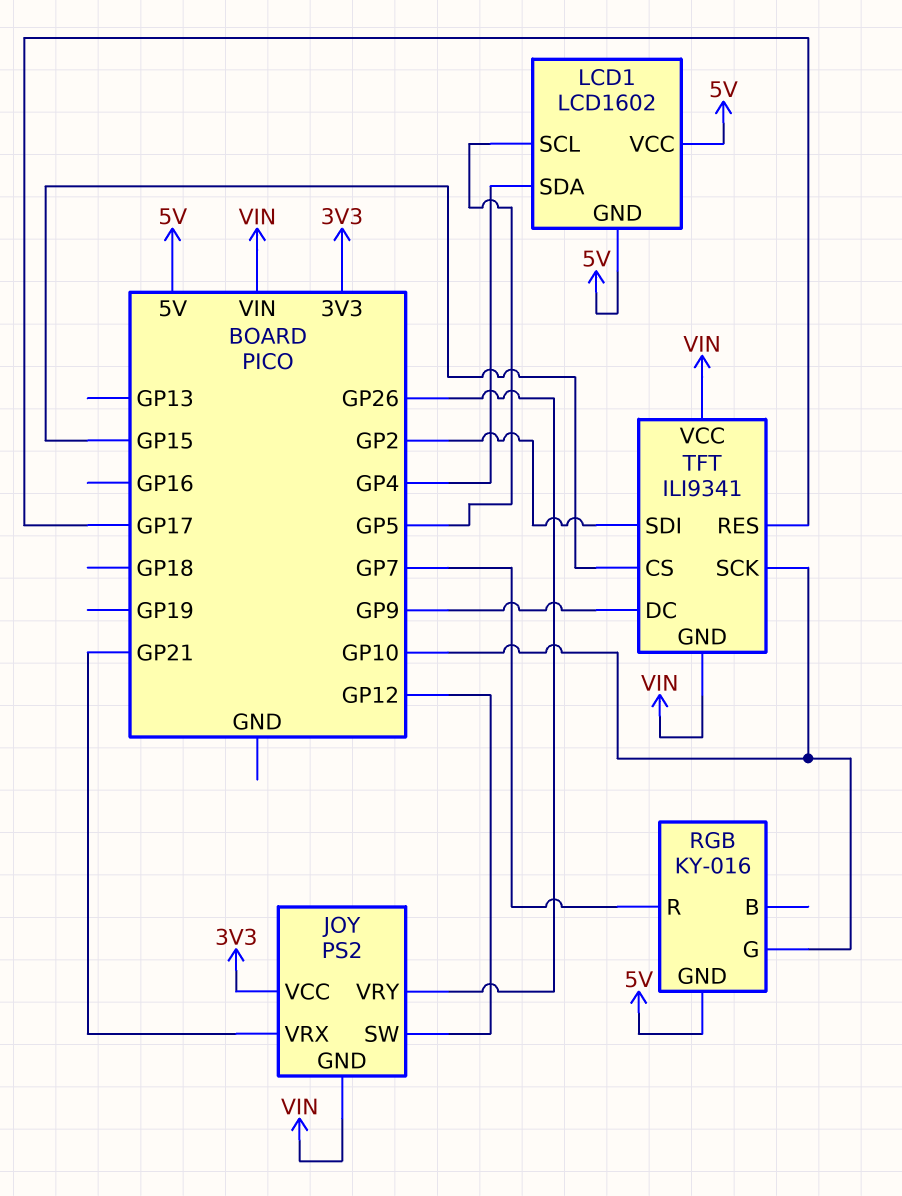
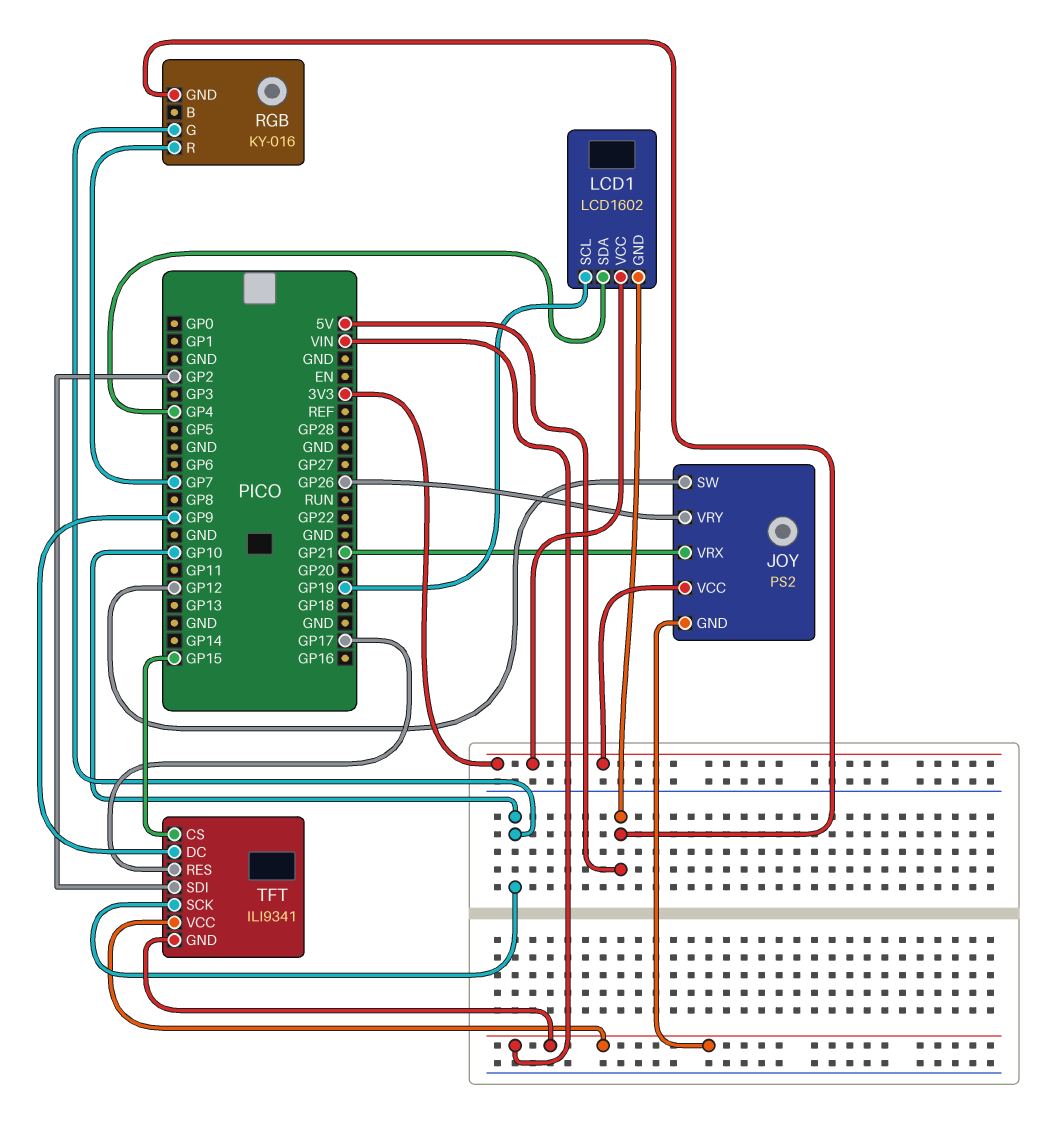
LCD1 pin SCL: GP5 -> GP19
LCD1 pin VCC: 5V -> 3V3

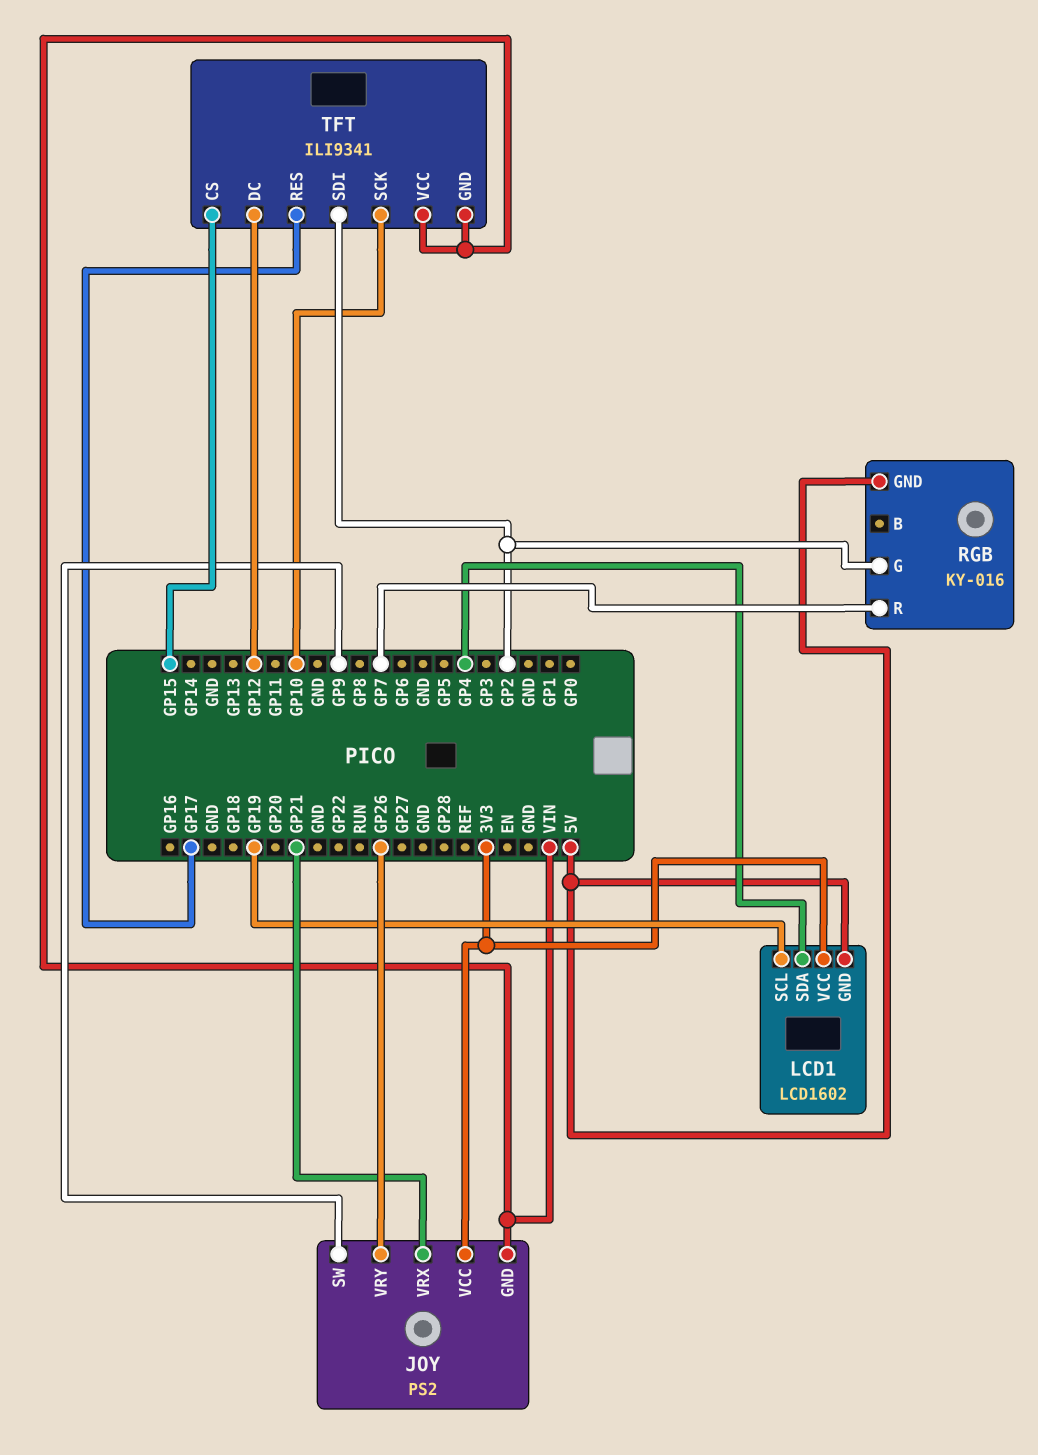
JOY pin SW: GP12 -> GP9
RGB pin G: GP10 -> GP2
TFT pin DC: GP9 -> GP12

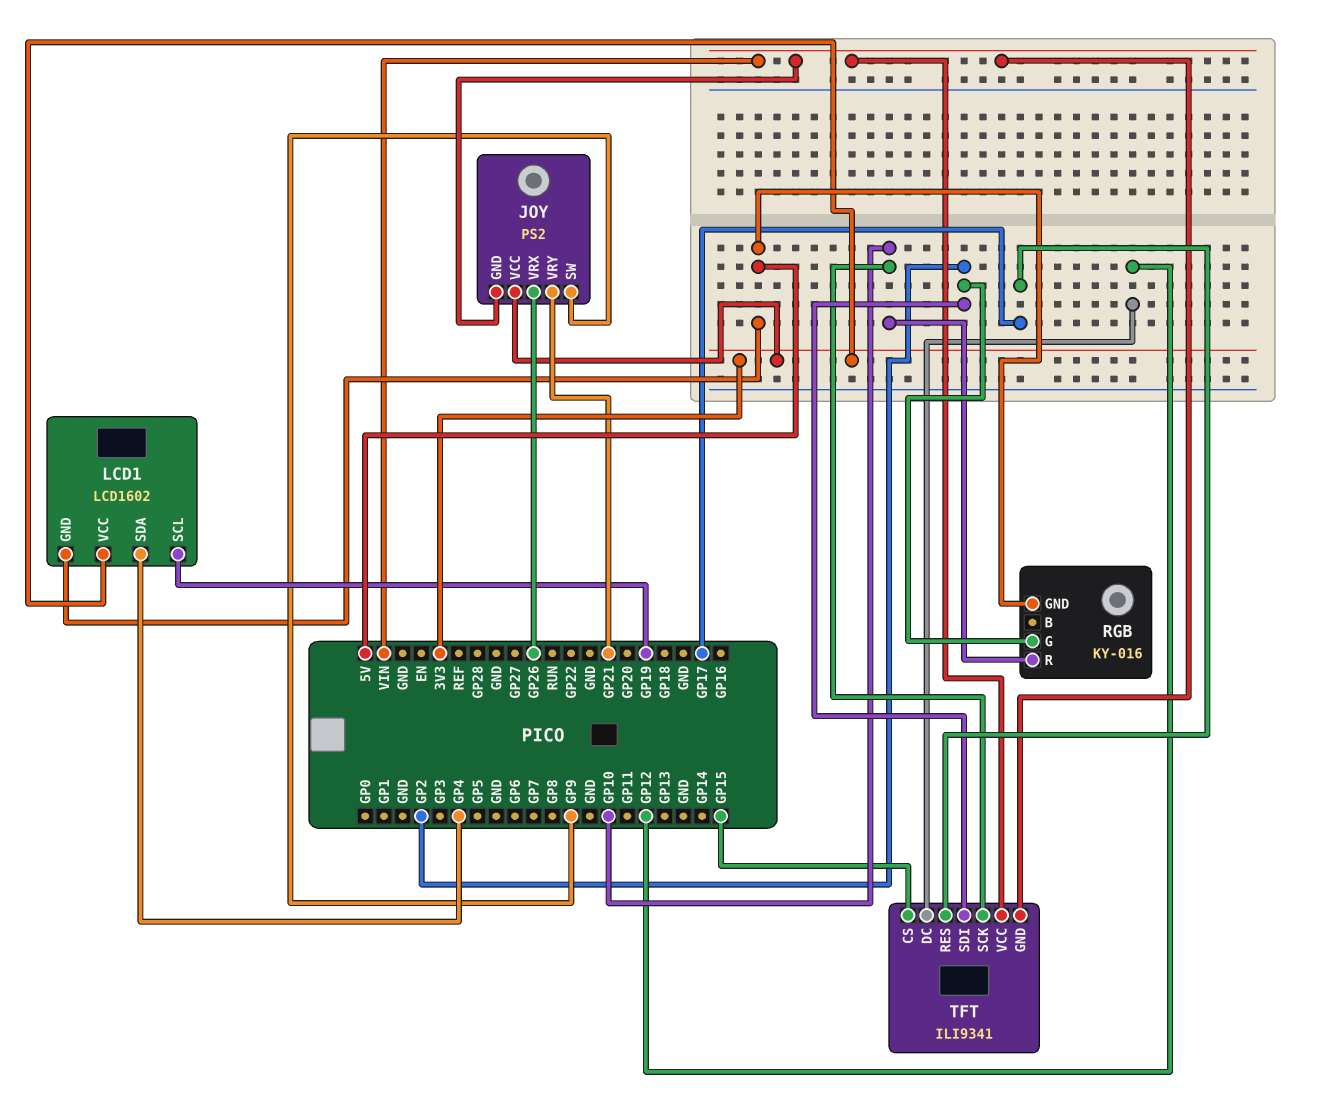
JOY pin VRX: GP21 -> GP26
JOY pin VRY: GP26 -> GP21
RGB pin R: GP7 -> GP10

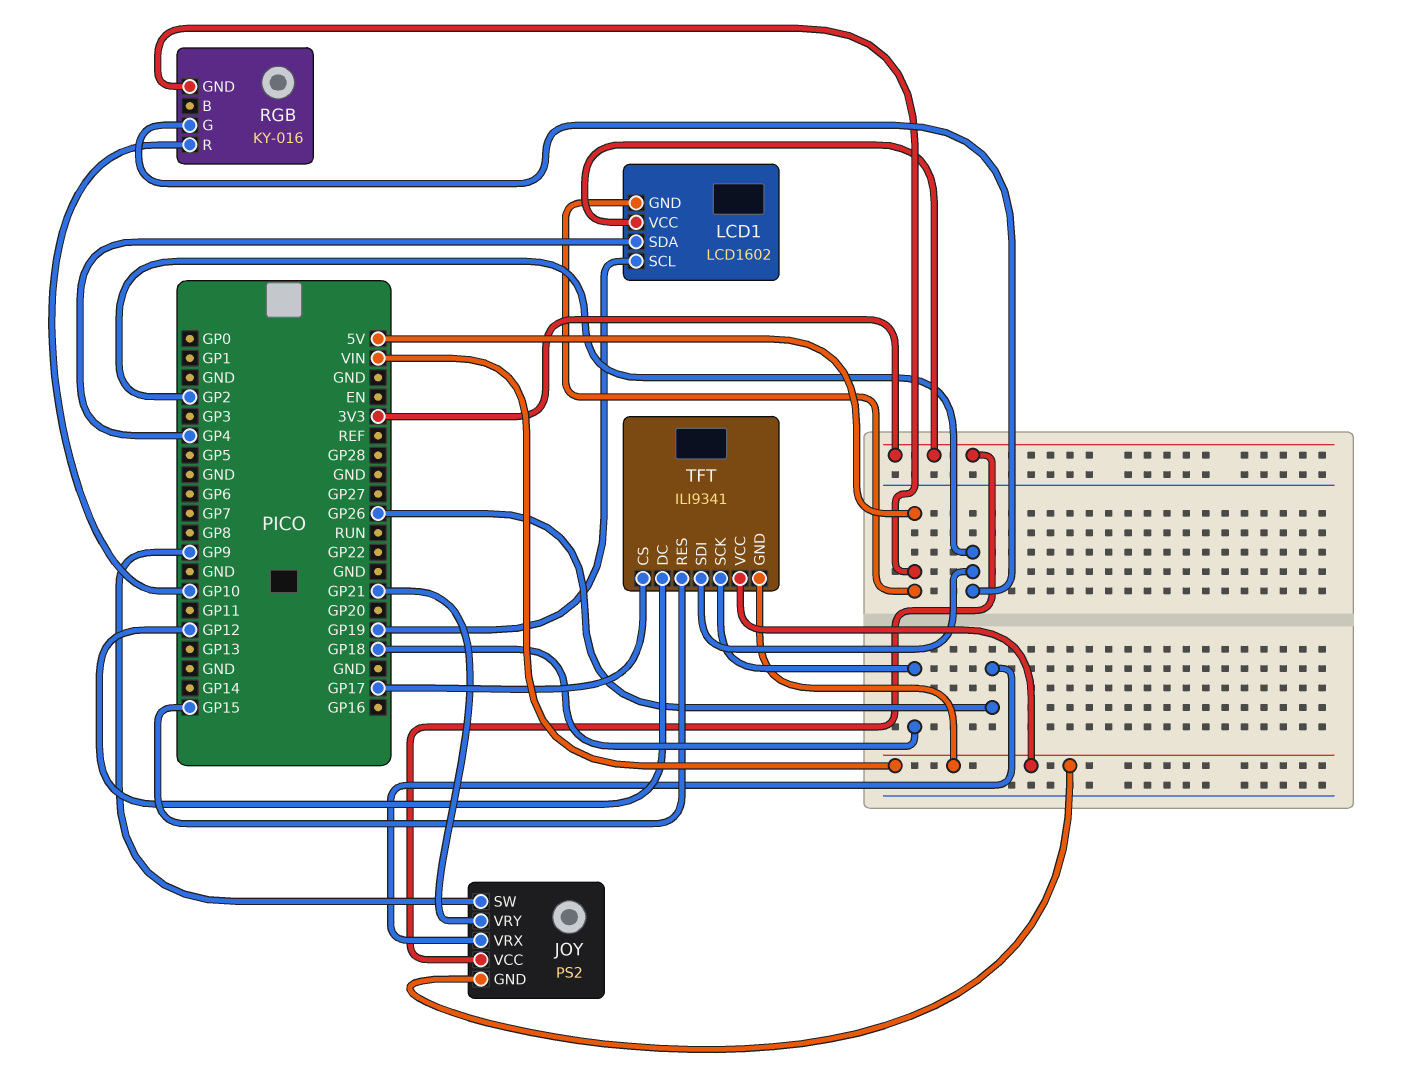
TFT pin CS: GP15 -> GP17
TFT pin RES: GP17 -> GP15
TFT pin SCK: GP10 -> GP18

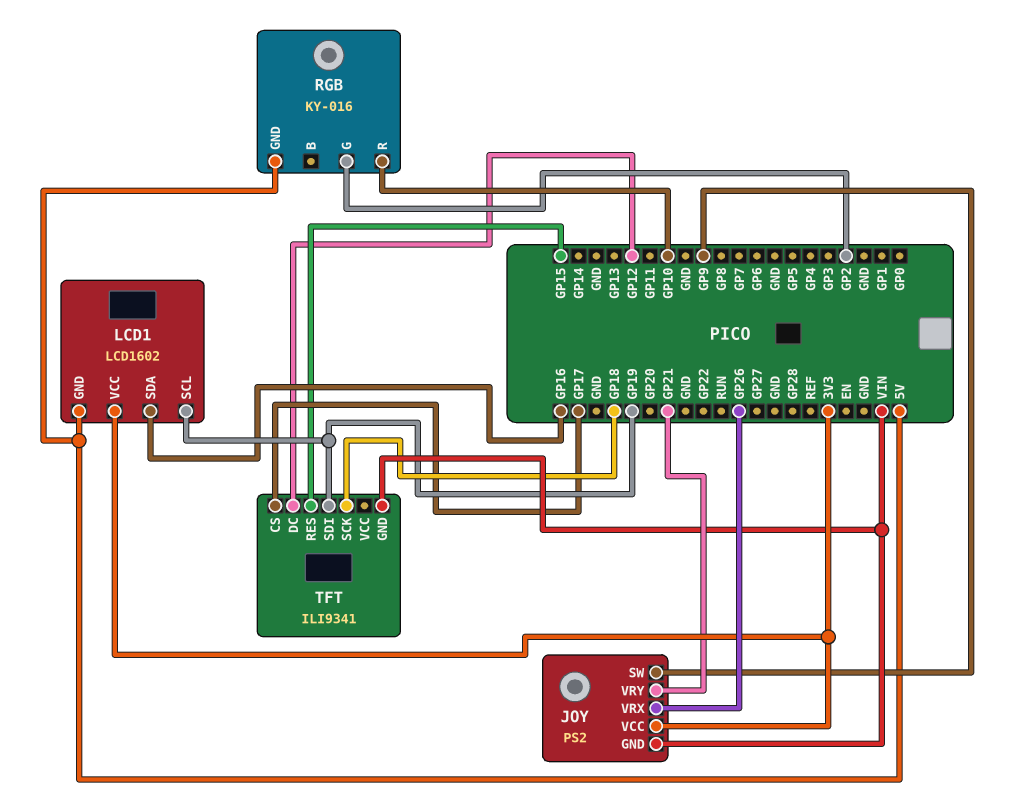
LCD1 pin SDA: GP4 -> GP16
TFT pin SDI: GP2 -> GP19
TFT pin VCC: VIN -> none

